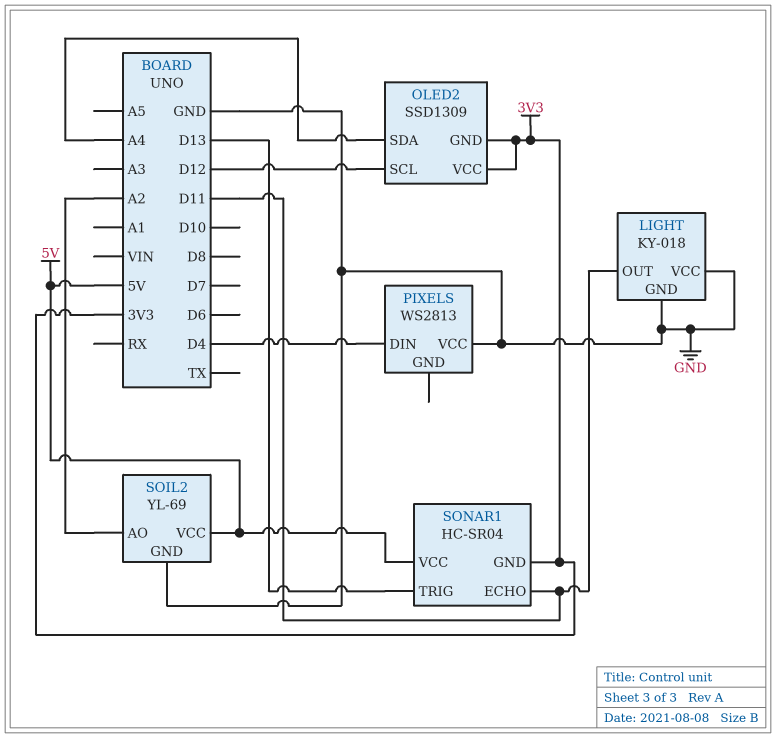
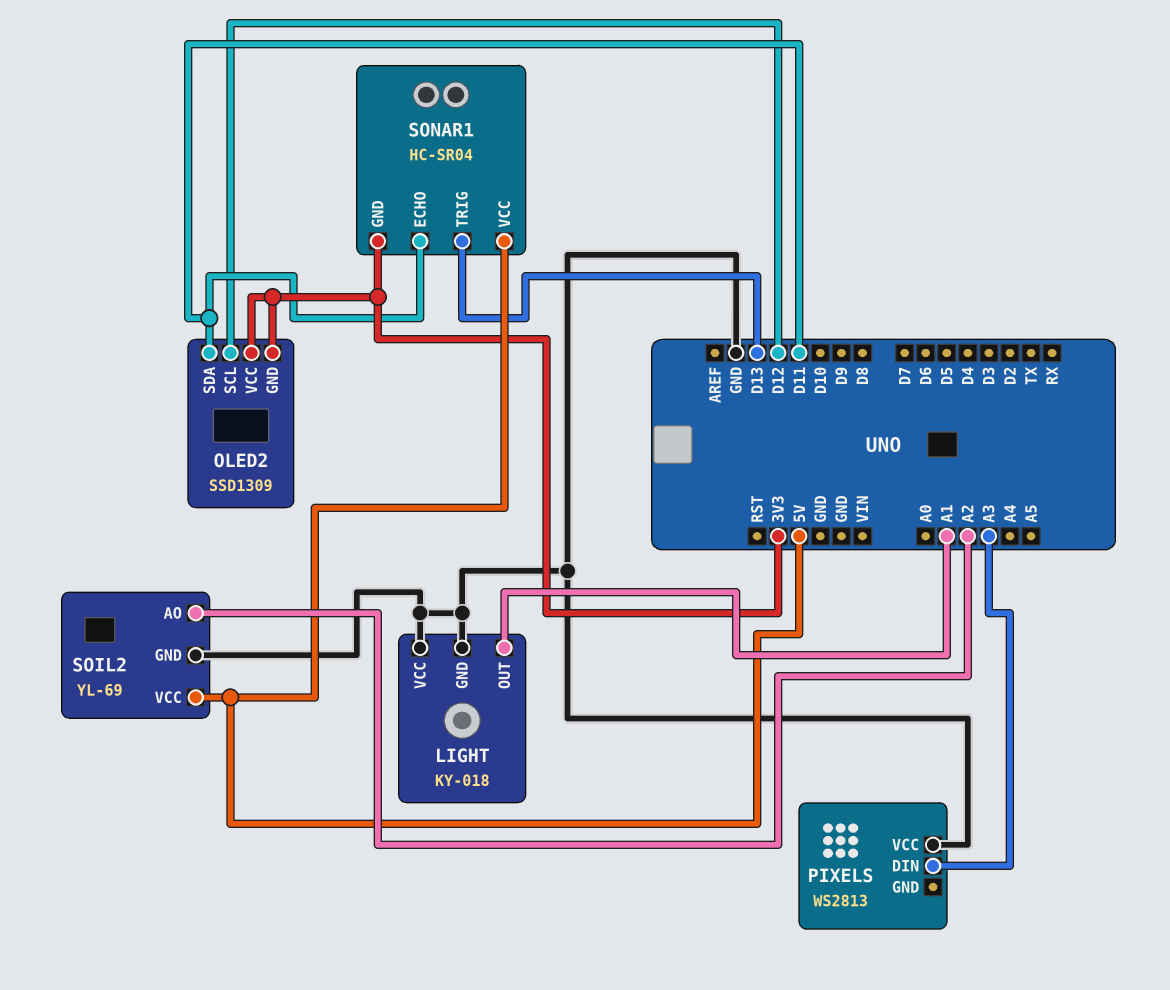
LIGHT pin OUT: D11 -> A1
OLED2 pin SDA: A4 -> D11
PIXELS pin DIN: D4 -> A3

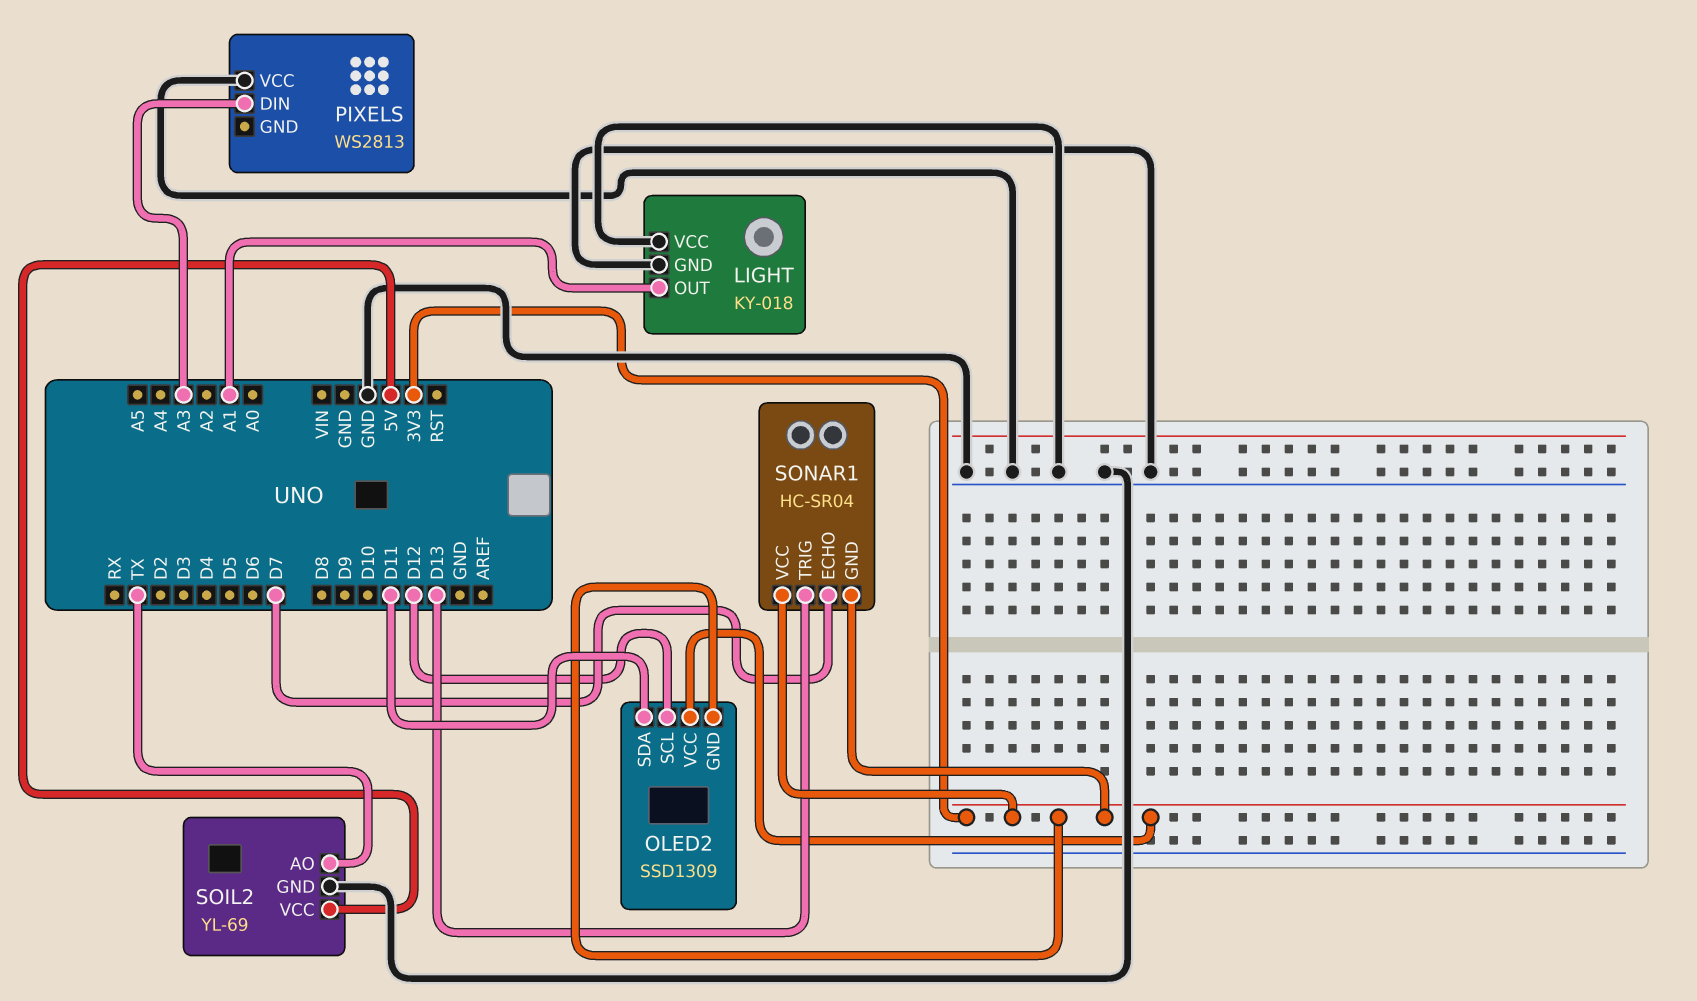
SOIL2 pin AO: A2 -> TX
SONAR1 pin ECHO: D11 -> D7
SONAR1 pin VCC: 5V -> 3V3

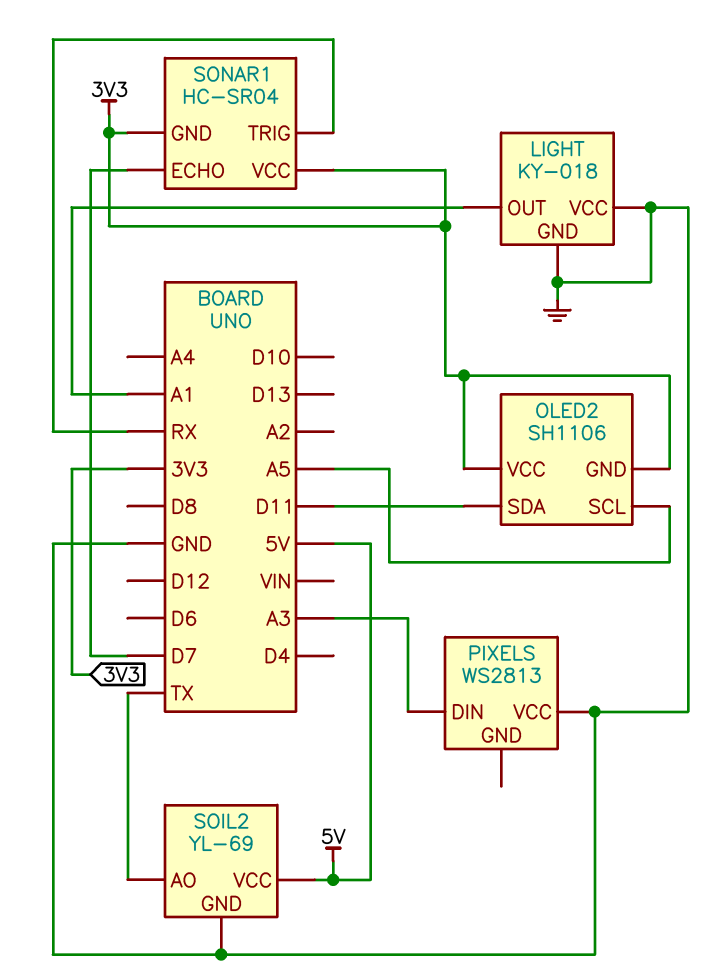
OLED2: SSD1309 -> SH1106
OLED2 pin SCL: D12 -> A5
SONAR1 pin TRIG: D13 -> RX

